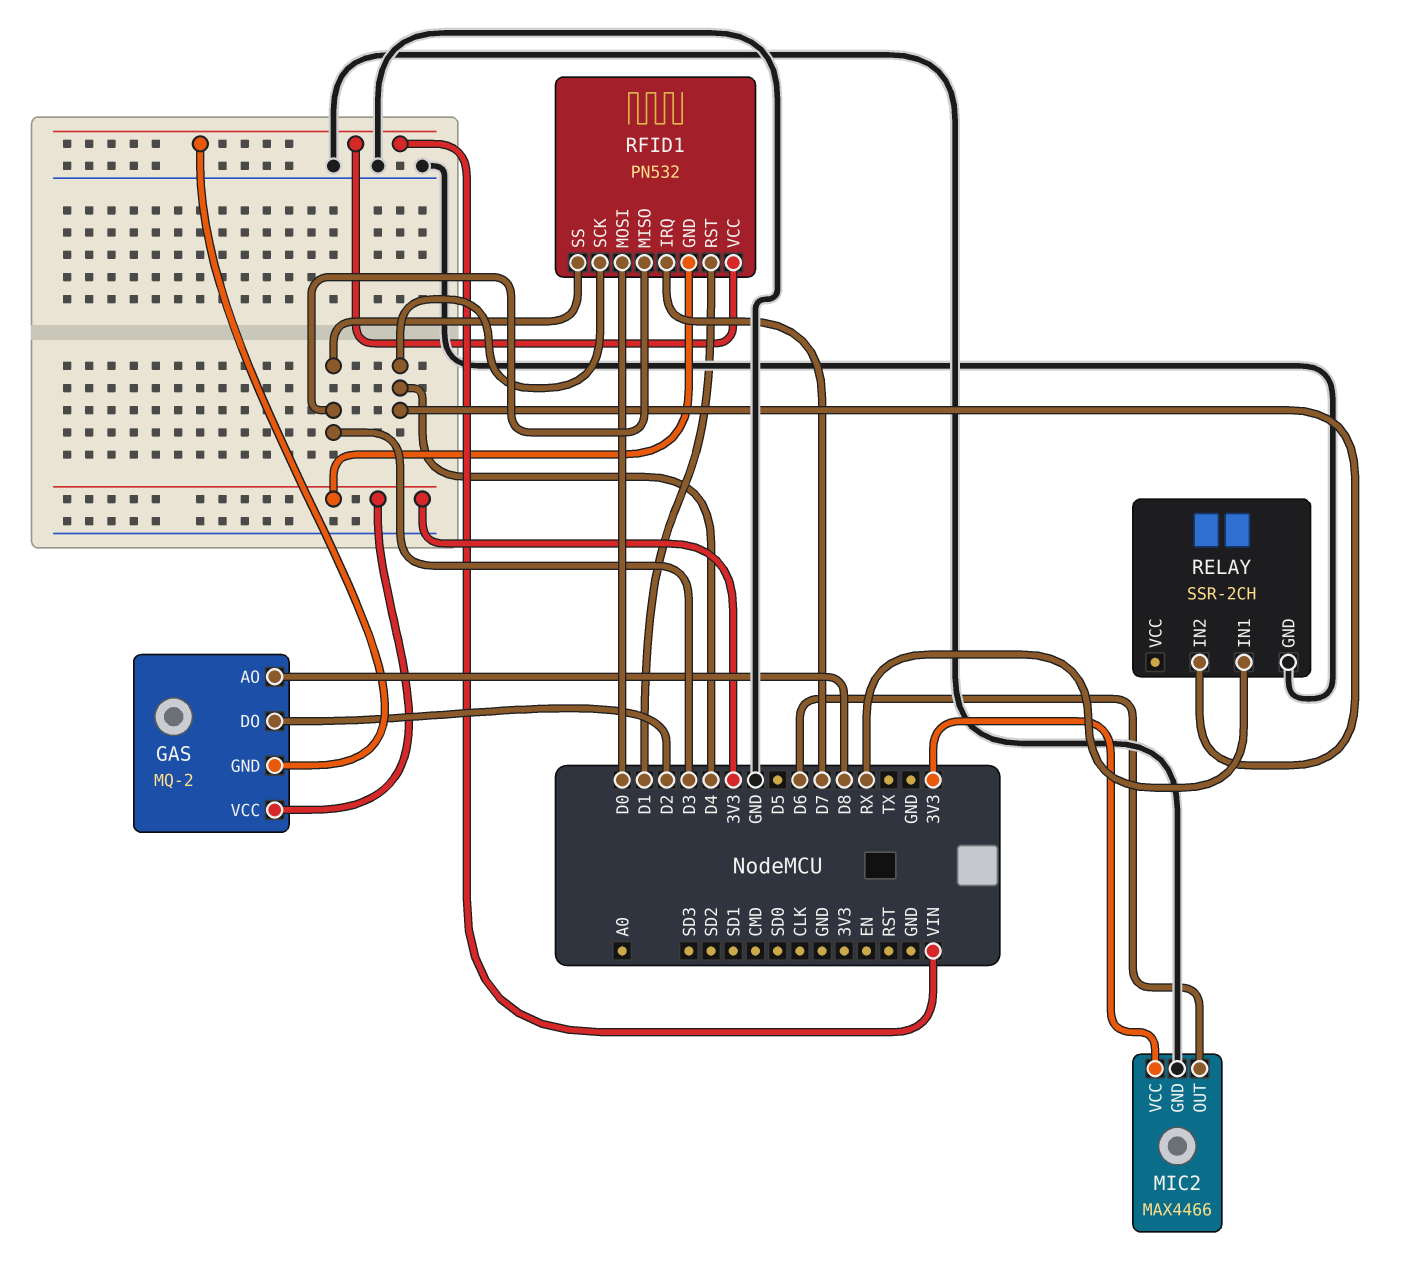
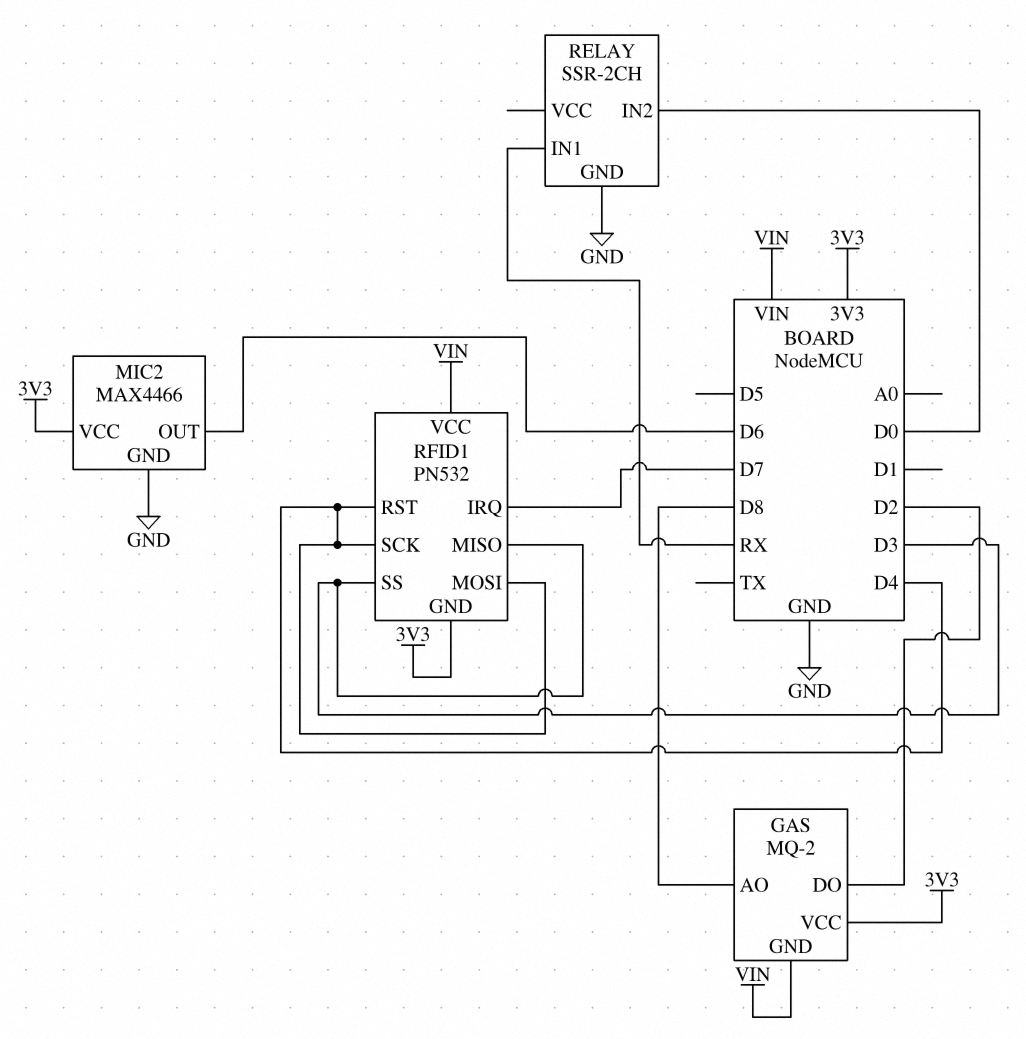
RELAY pin IN2: D4 -> D0
RFID1 pin MOSI: D0 -> D4
RFID1 pin RST: D1 -> D4

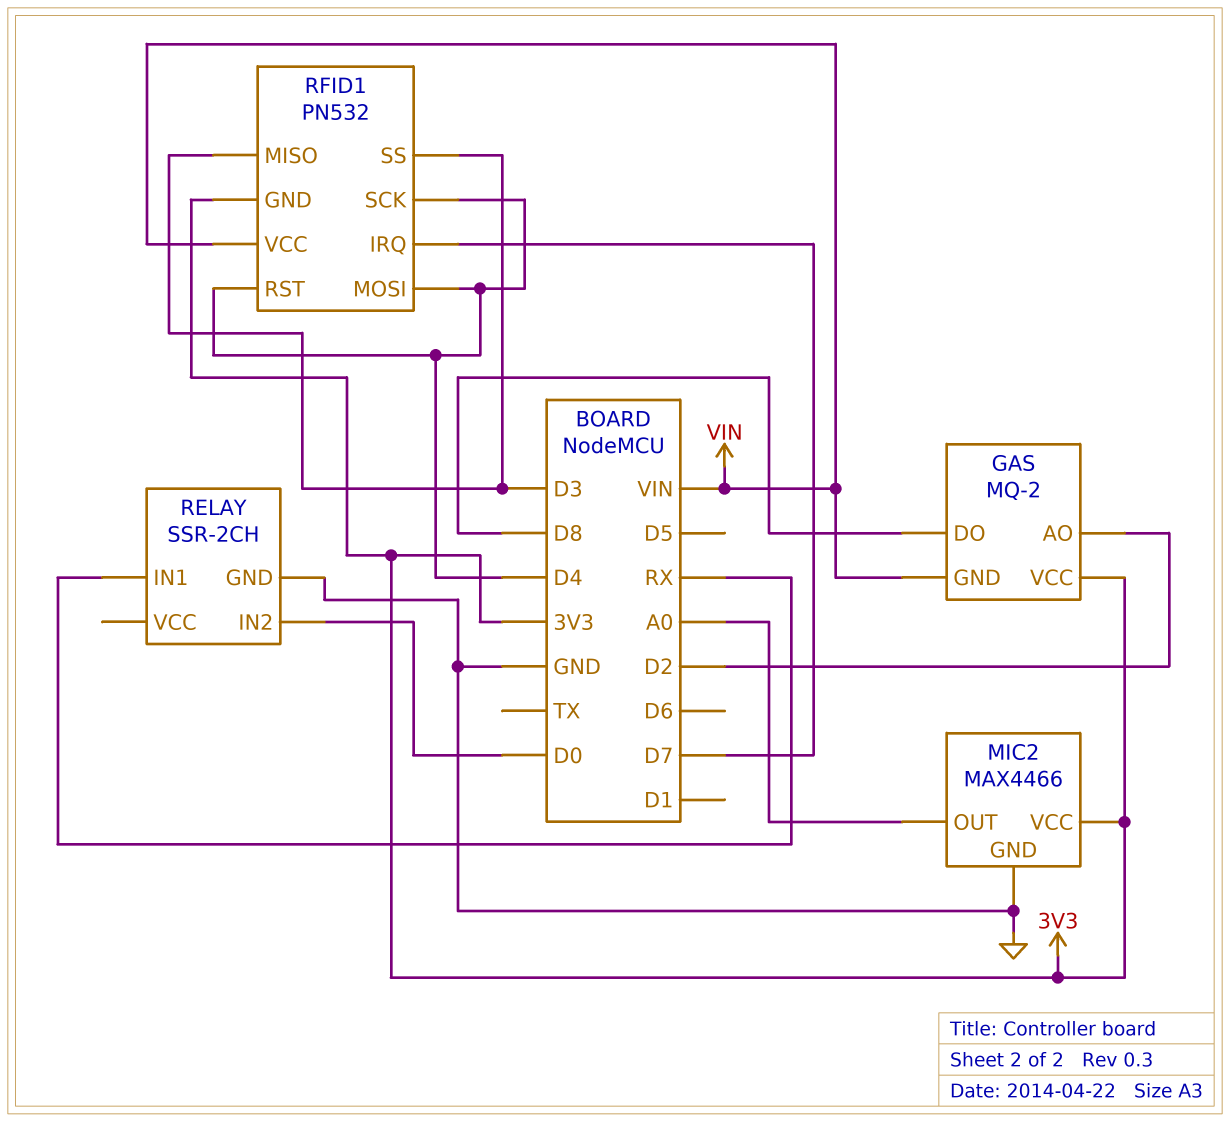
GAS pin AO: D8 -> D2
GAS pin DO: D2 -> D8
MIC2 pin OUT: D6 -> A0

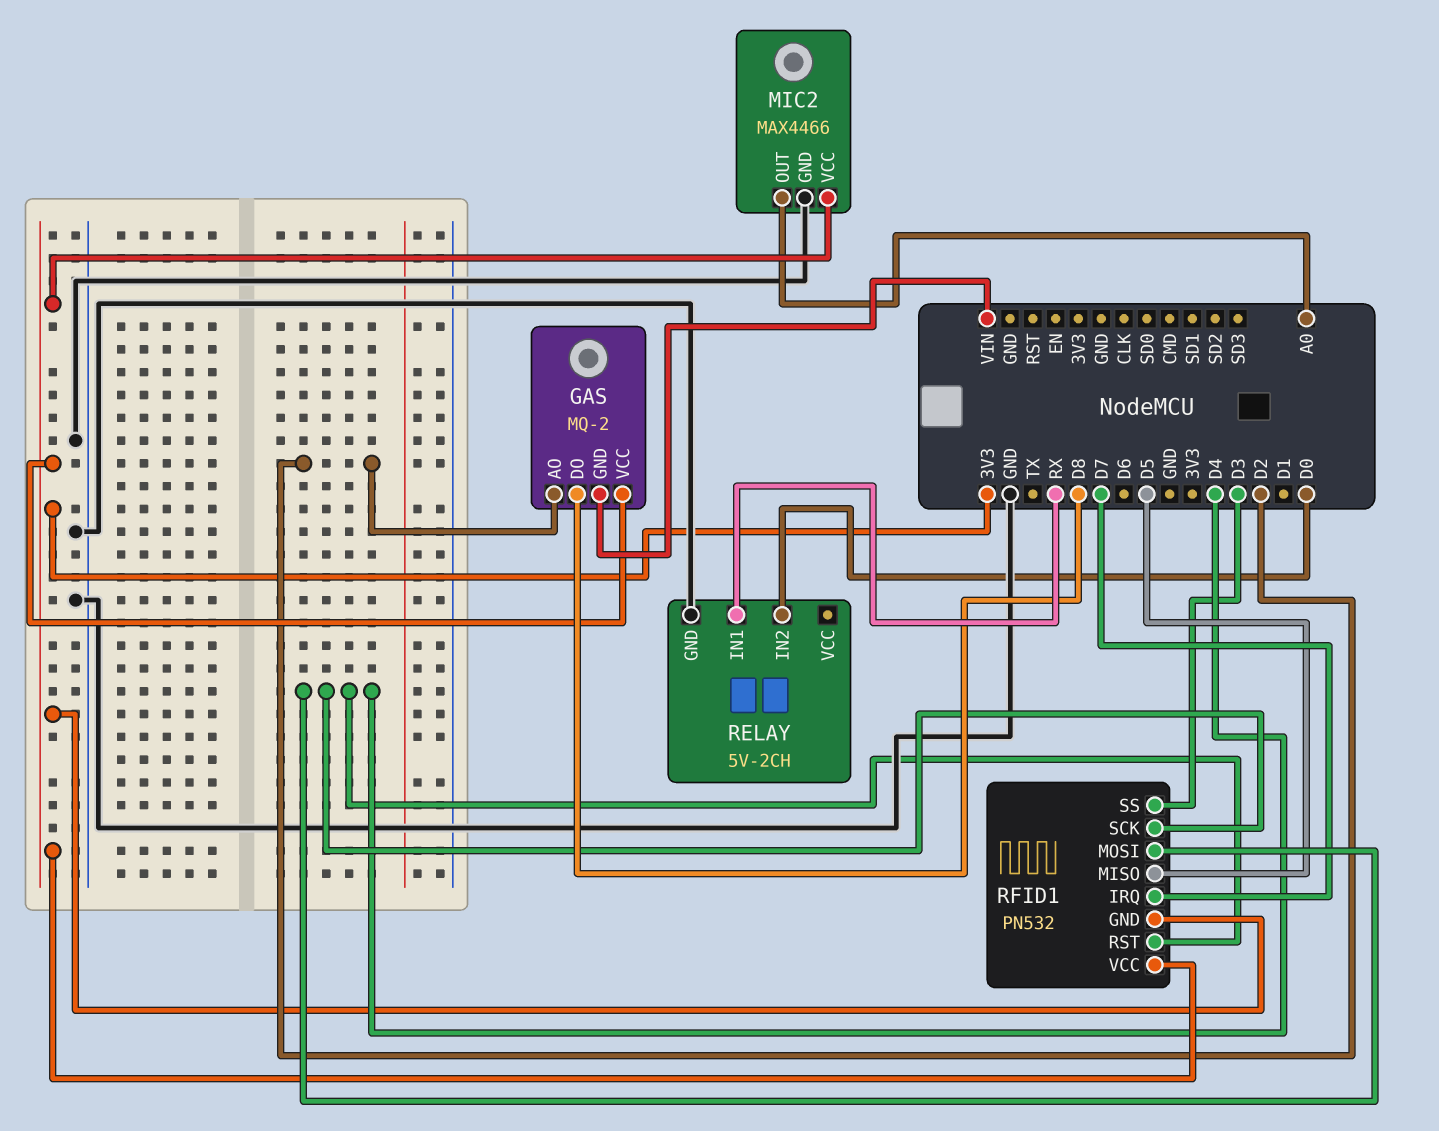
RELAY: SSR-2CH -> 5V-2CH
RFID1 pin MISO: D3 -> D5
RFID1 pin VCC: VIN -> 3V3

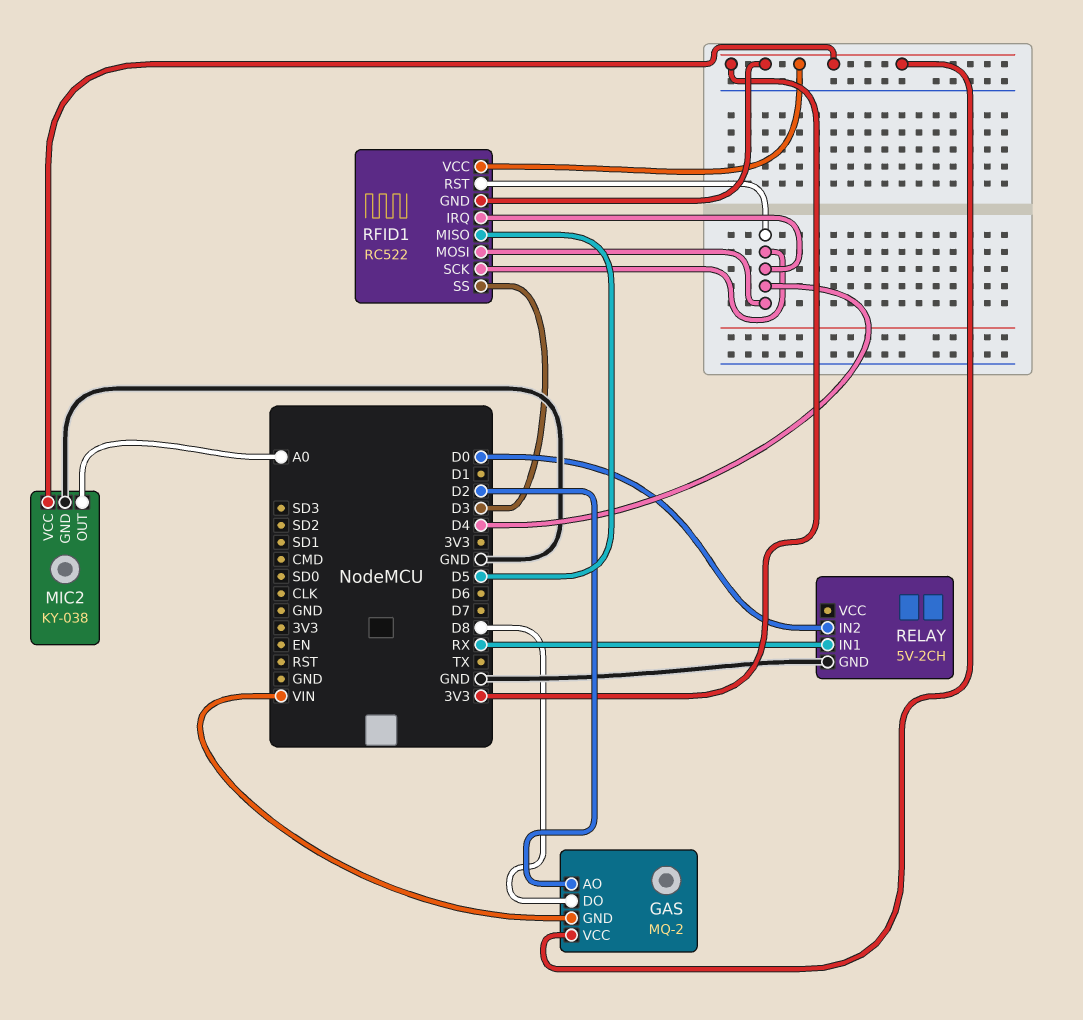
MIC2: MAX4466 -> KY-038
RFID1: PN532 -> RC522
RFID1 pin IRQ: D7 -> D4

